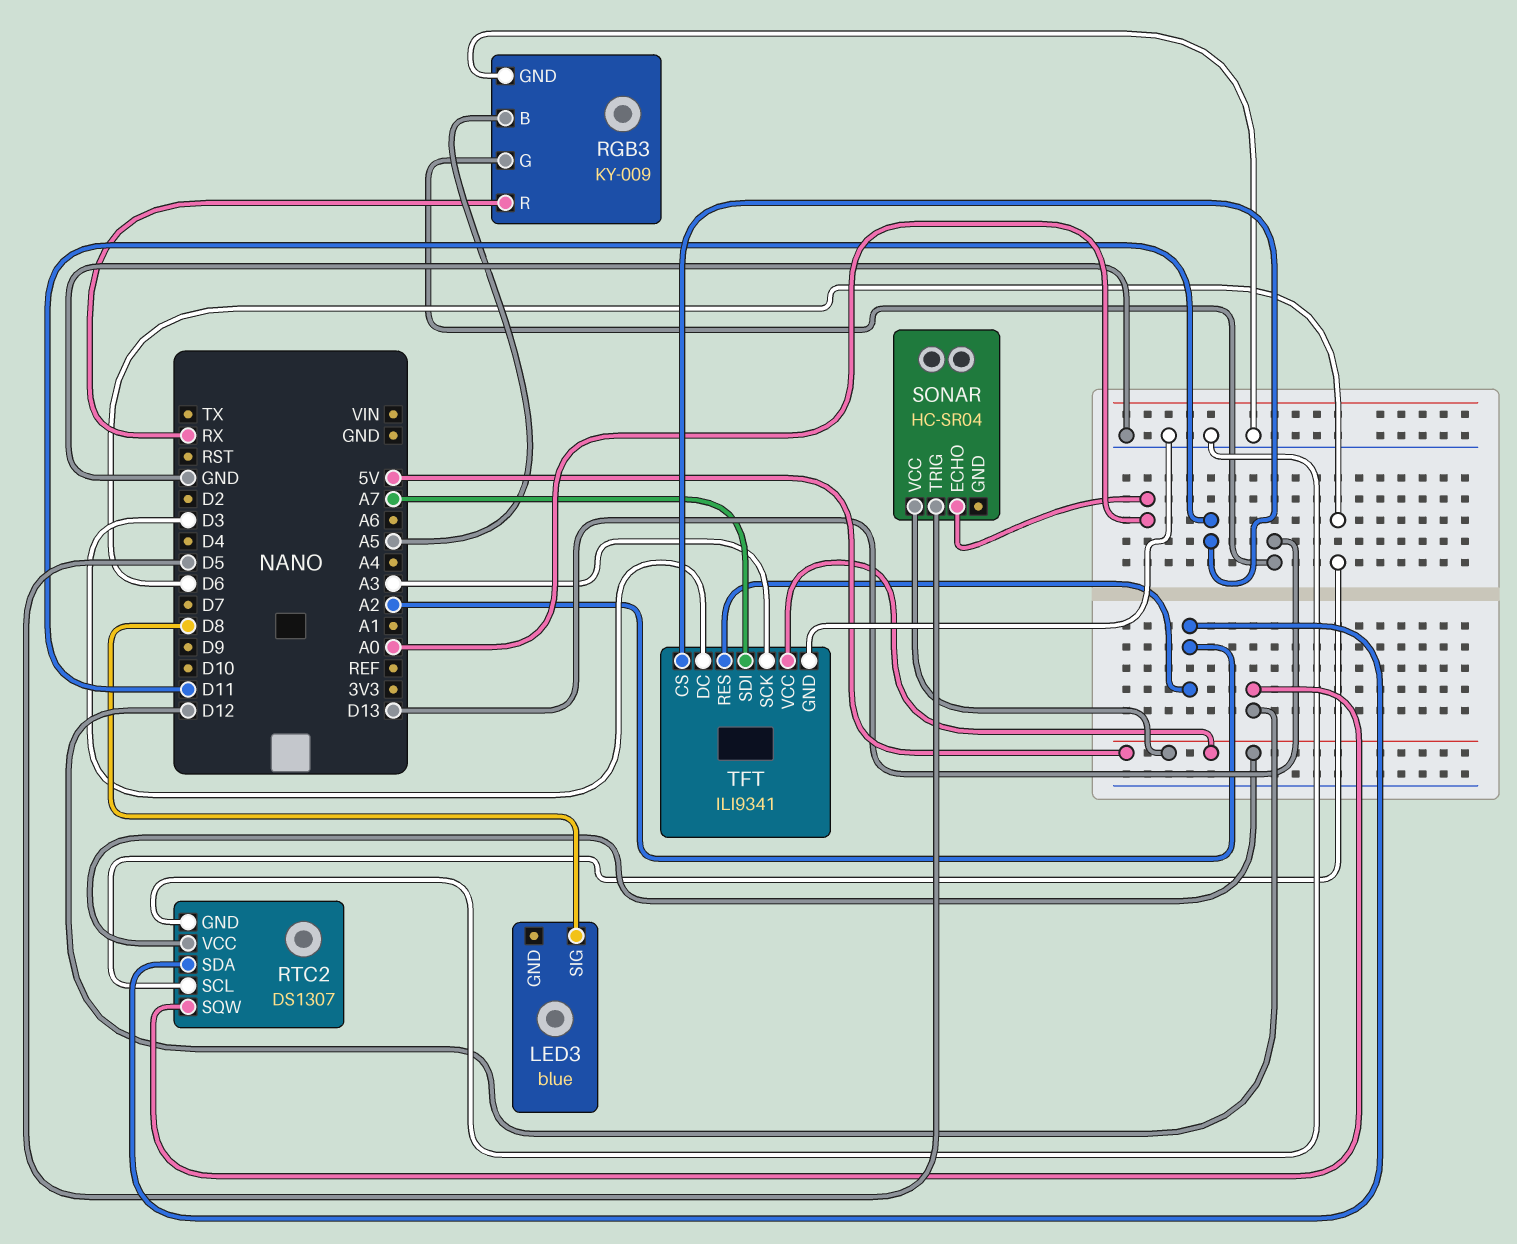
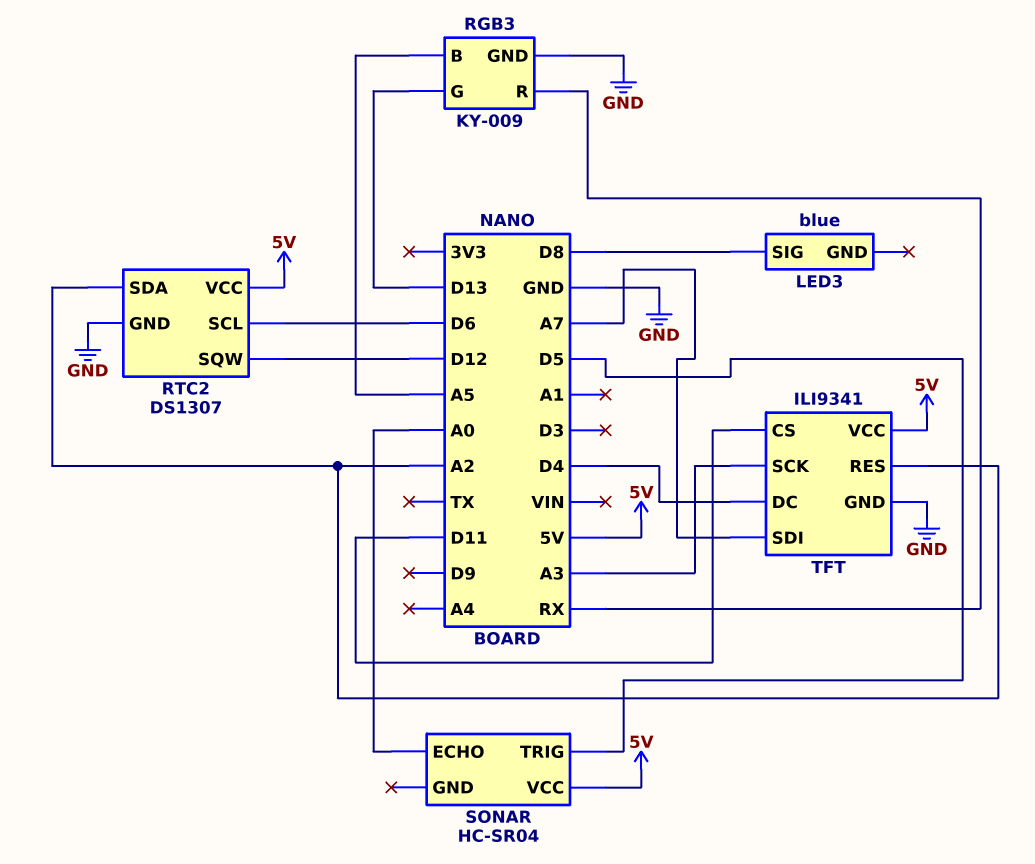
TFT pin DC: D3 -> D4

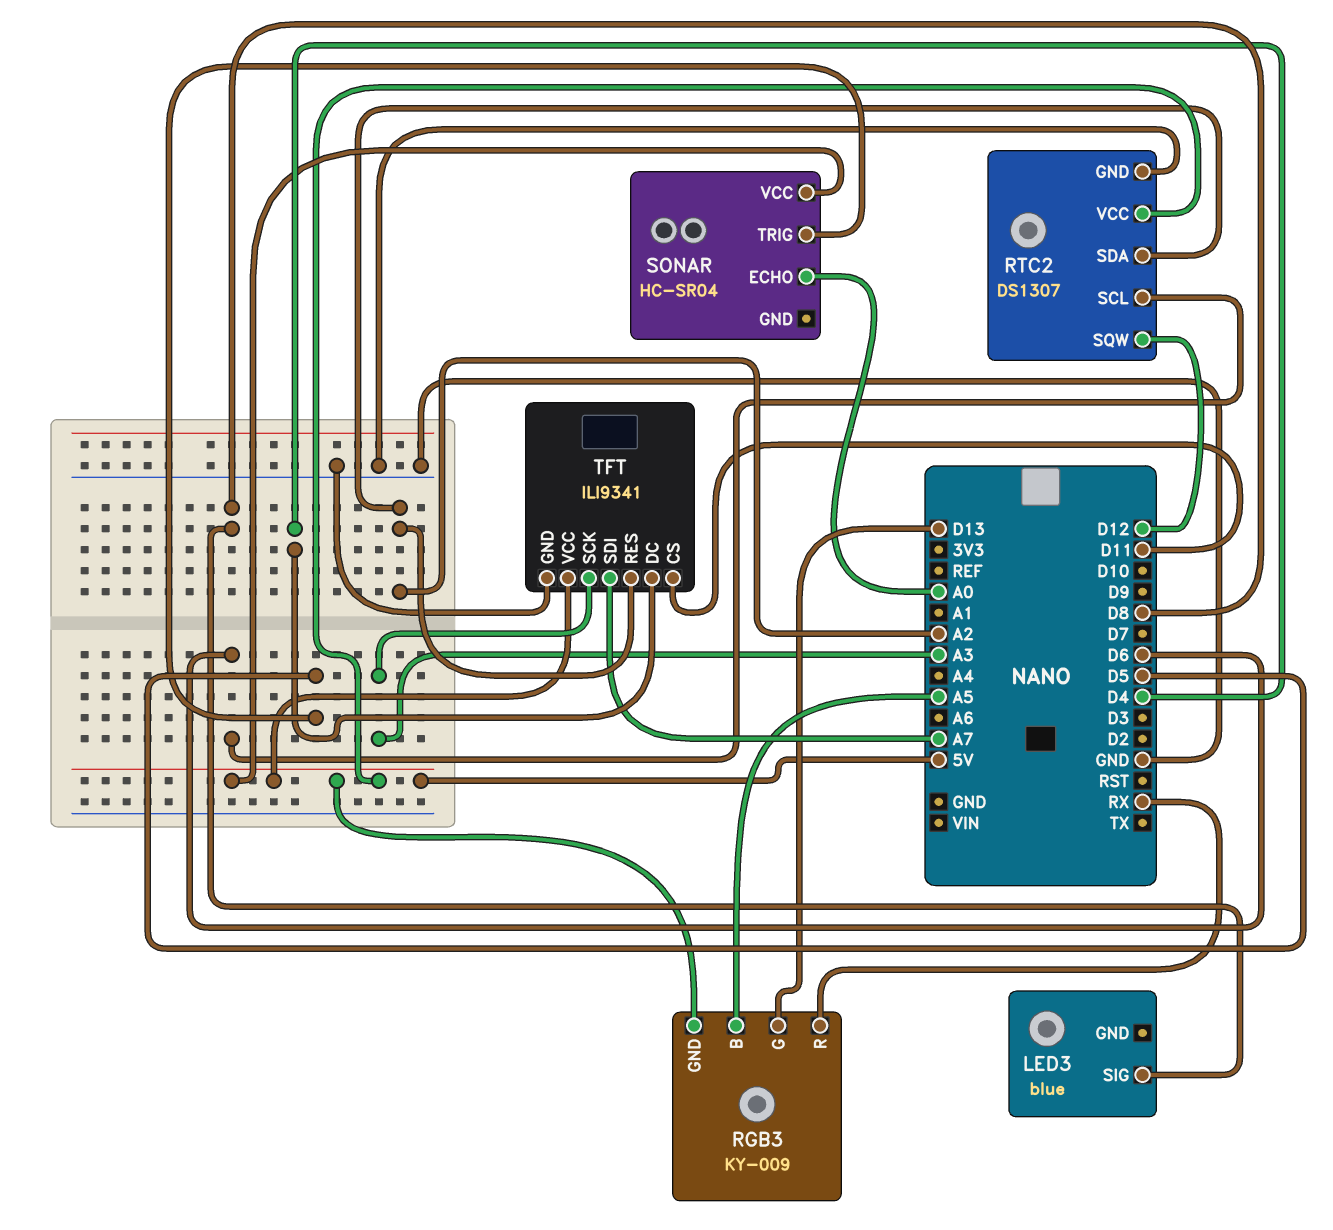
RGB3 pin GND: GND -> 5V

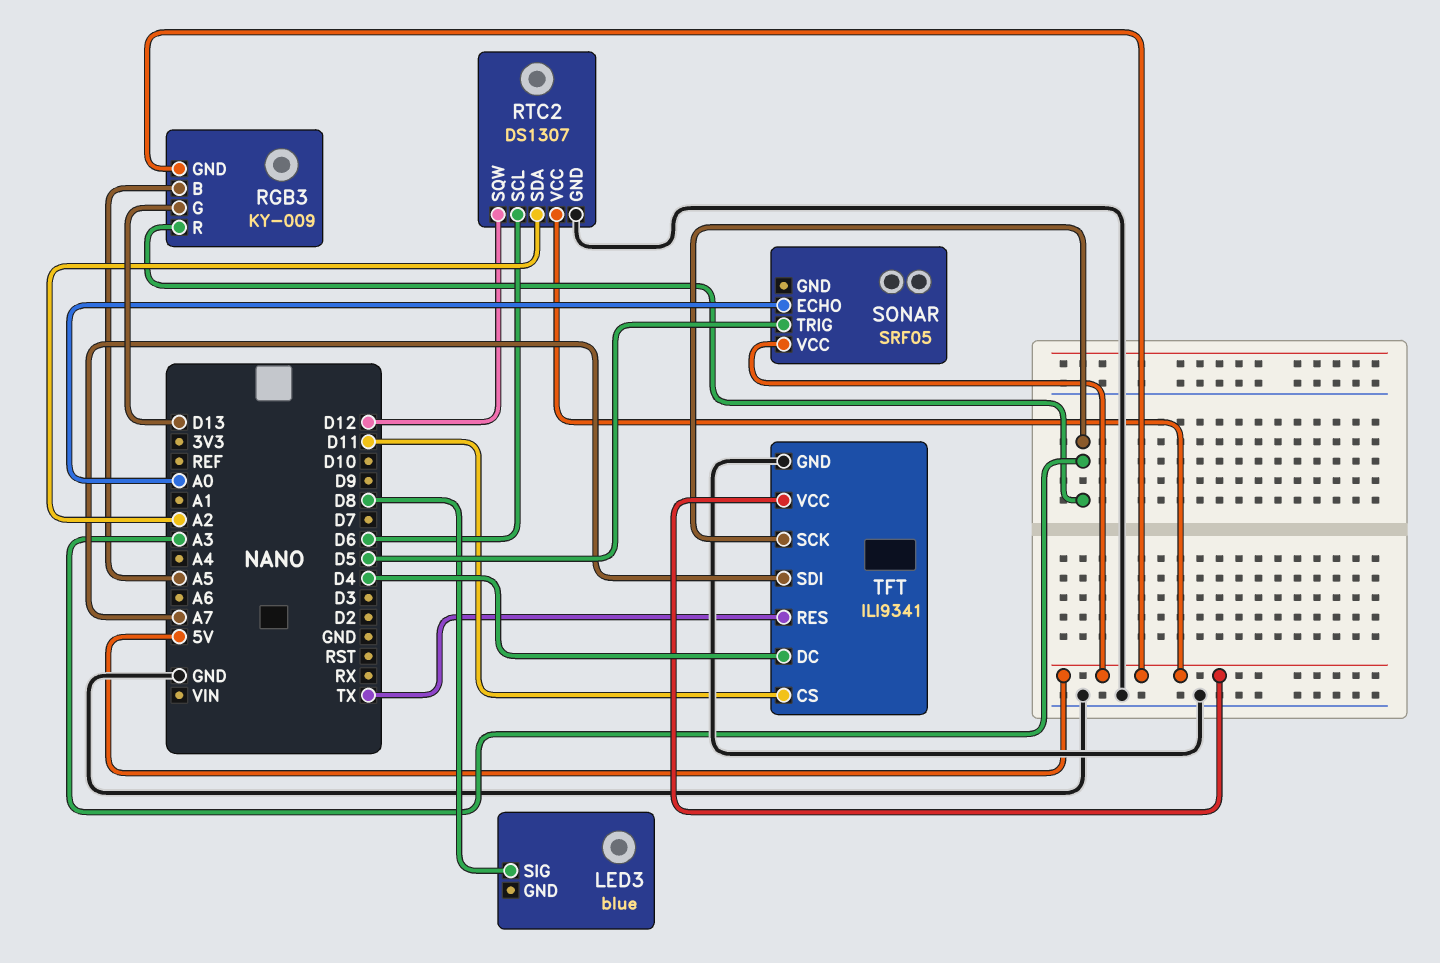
RGB3 pin R: RX -> A3
SONAR: HC-SR04 -> SRF05
TFT pin RES: A2 -> TX

